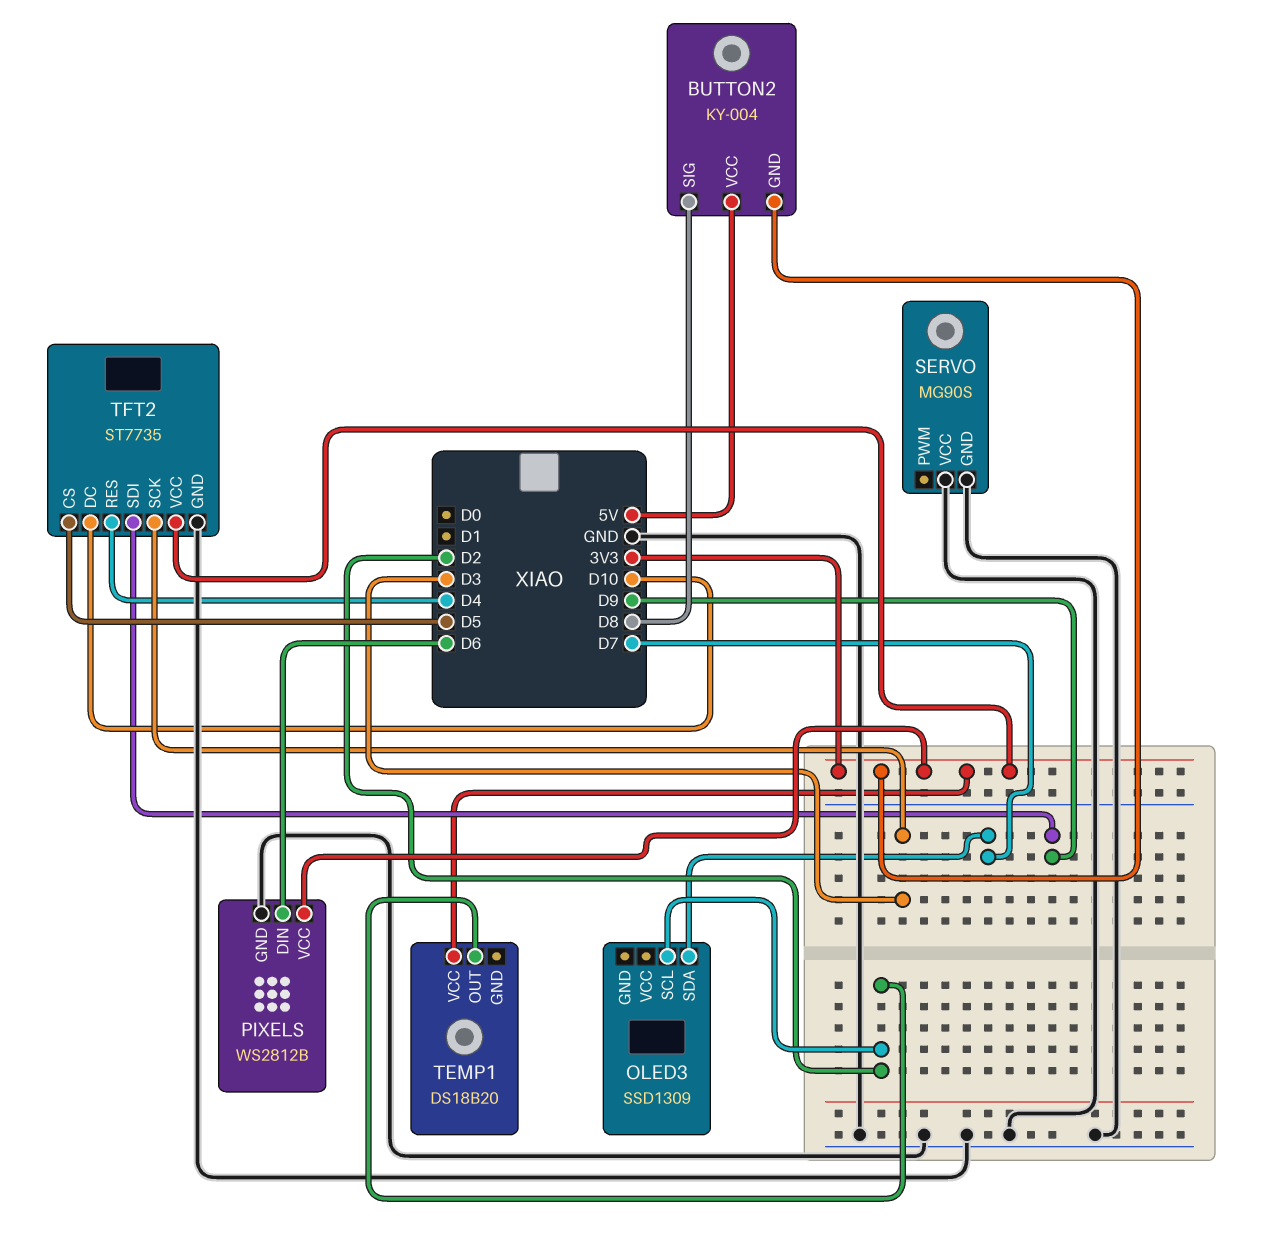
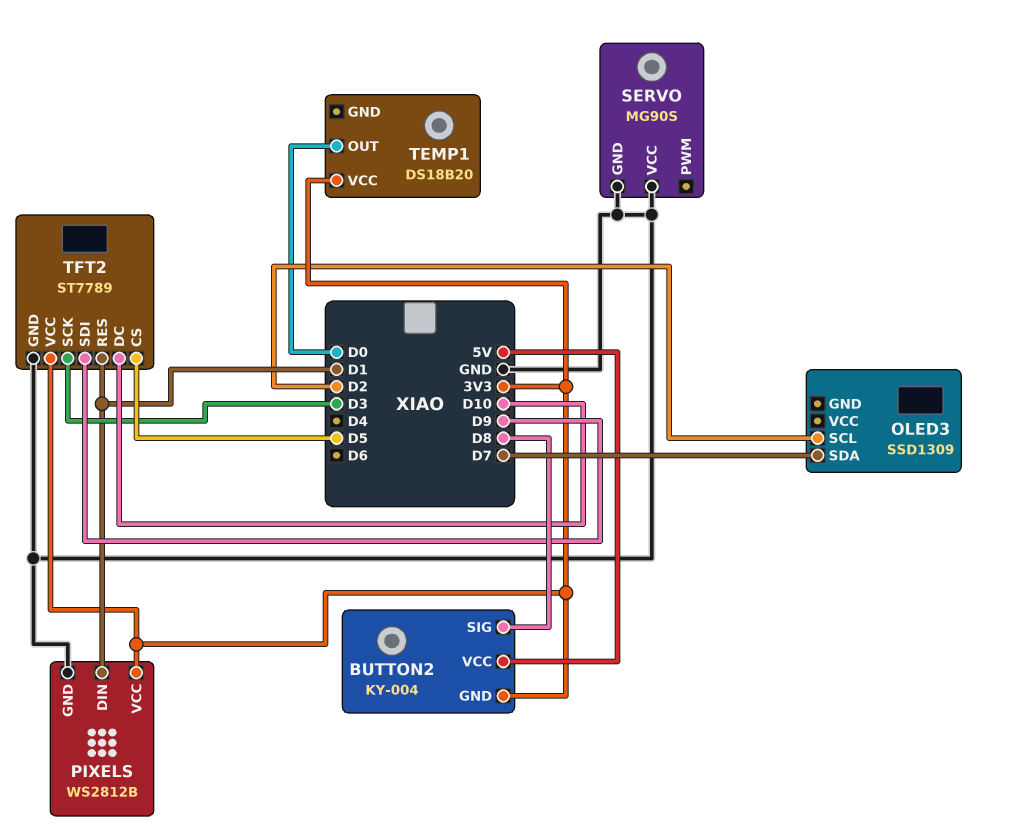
PIXELS pin DIN: D6 -> D1
TEMP1 pin OUT: D2 -> D0
TFT2: ST7735 -> ST7789
TFT2 pin RES: D4 -> D1

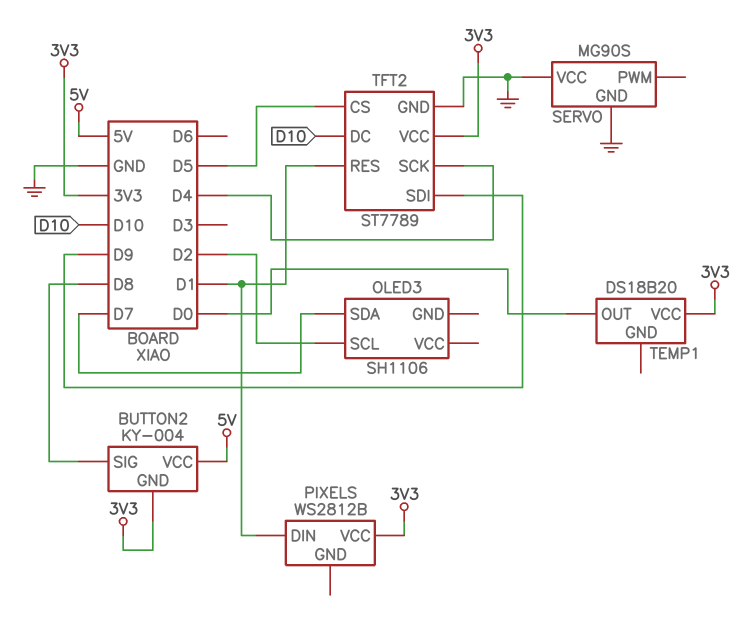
OLED3: SSD1309 -> SH1106
PIXELS pin GND: GND -> none
TFT2 pin SCK: D3 -> D4

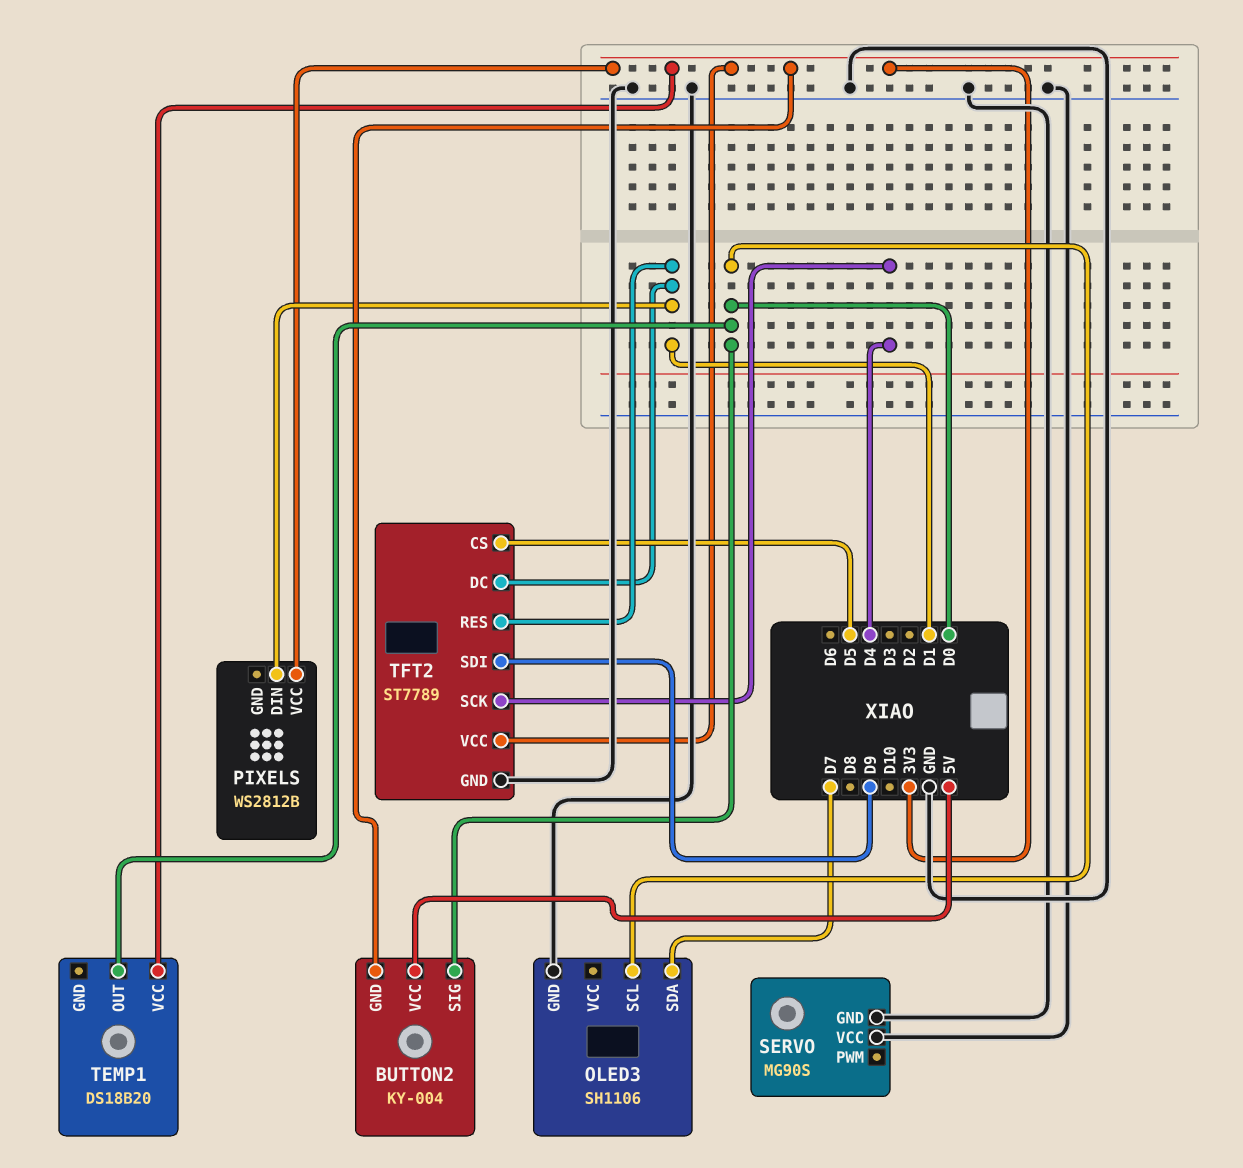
BUTTON2 pin SIG: D8 -> D0
OLED3 pin GND: none -> GND
OLED3 pin SCL: D2 -> D0
TFT2 pin DC: D10 -> D1

